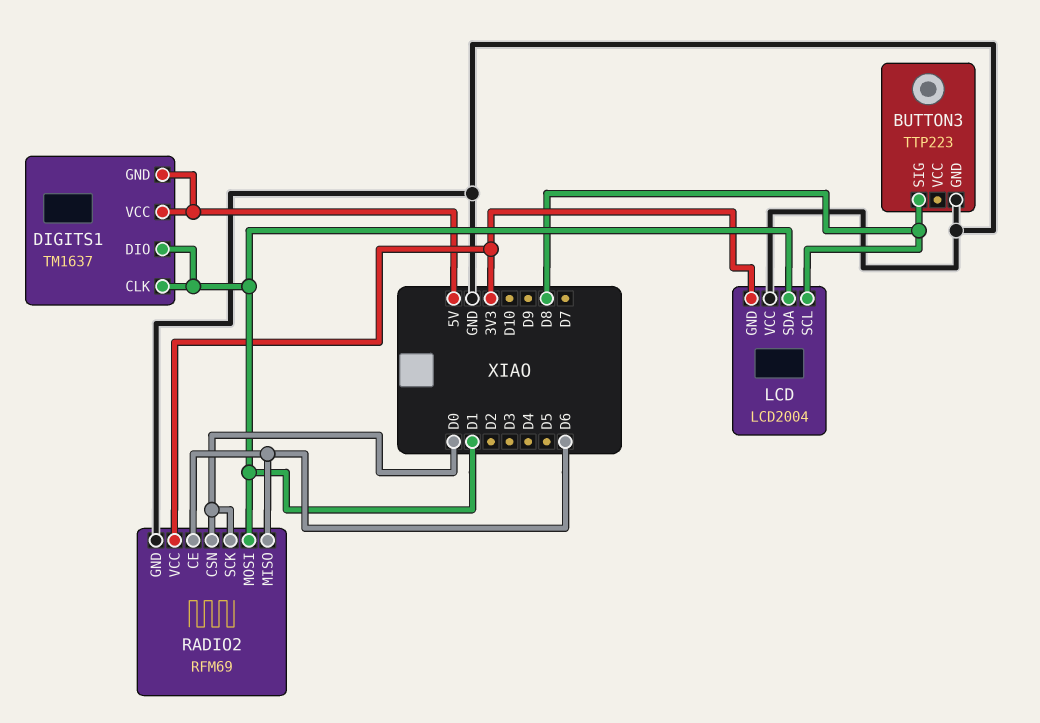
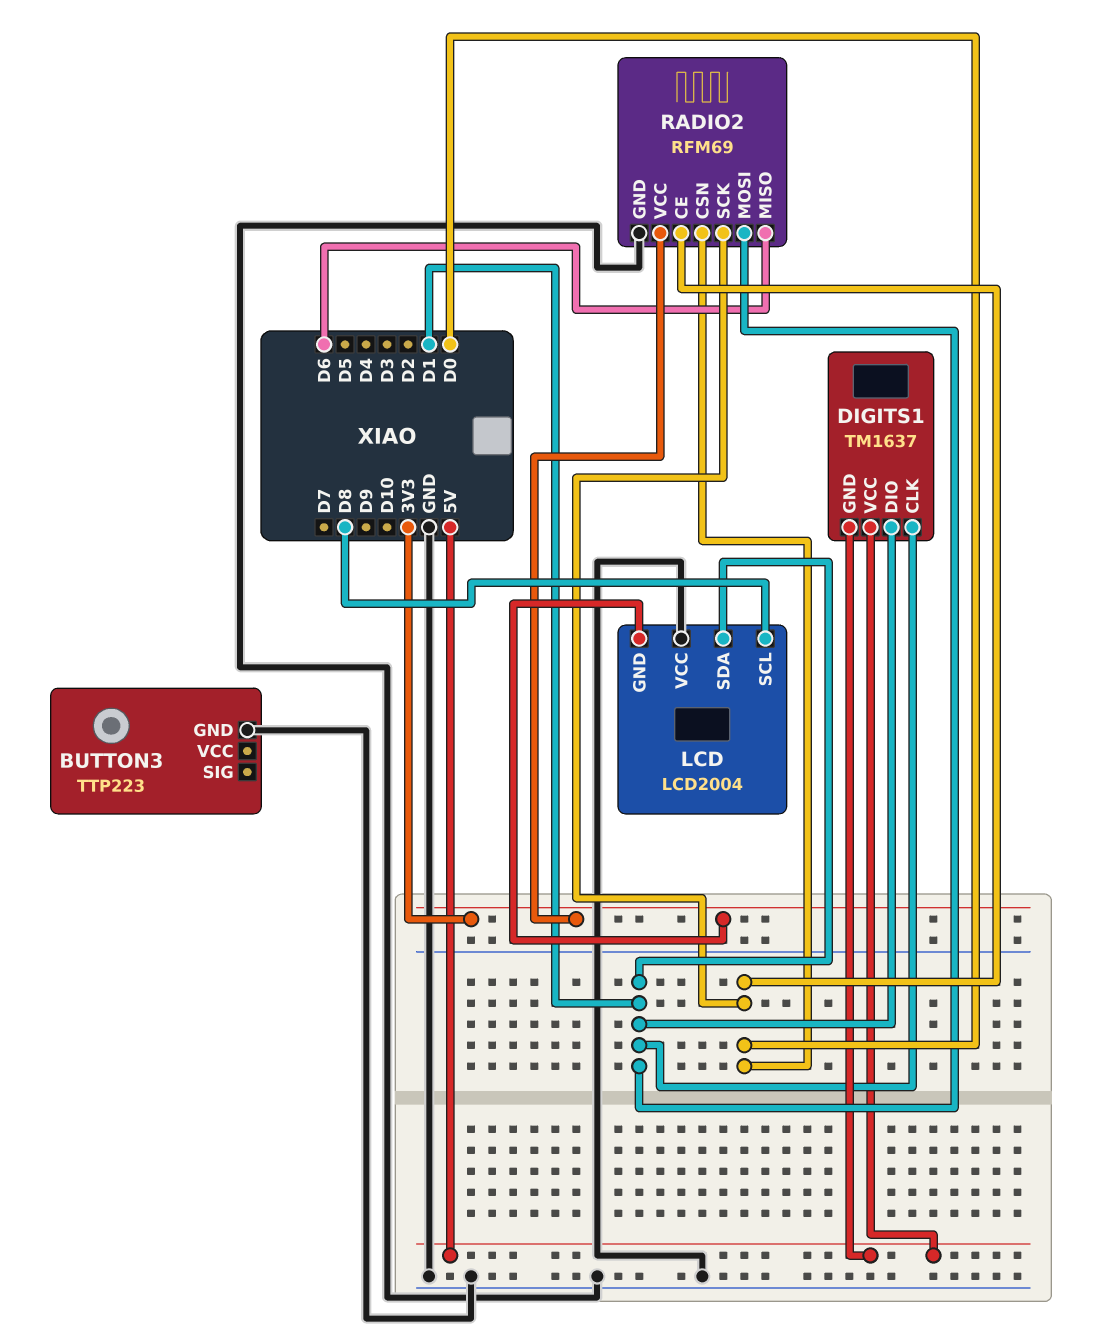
BUTTON3 pin SIG: D8 -> none
RADIO2 pin CE: D6 -> D0

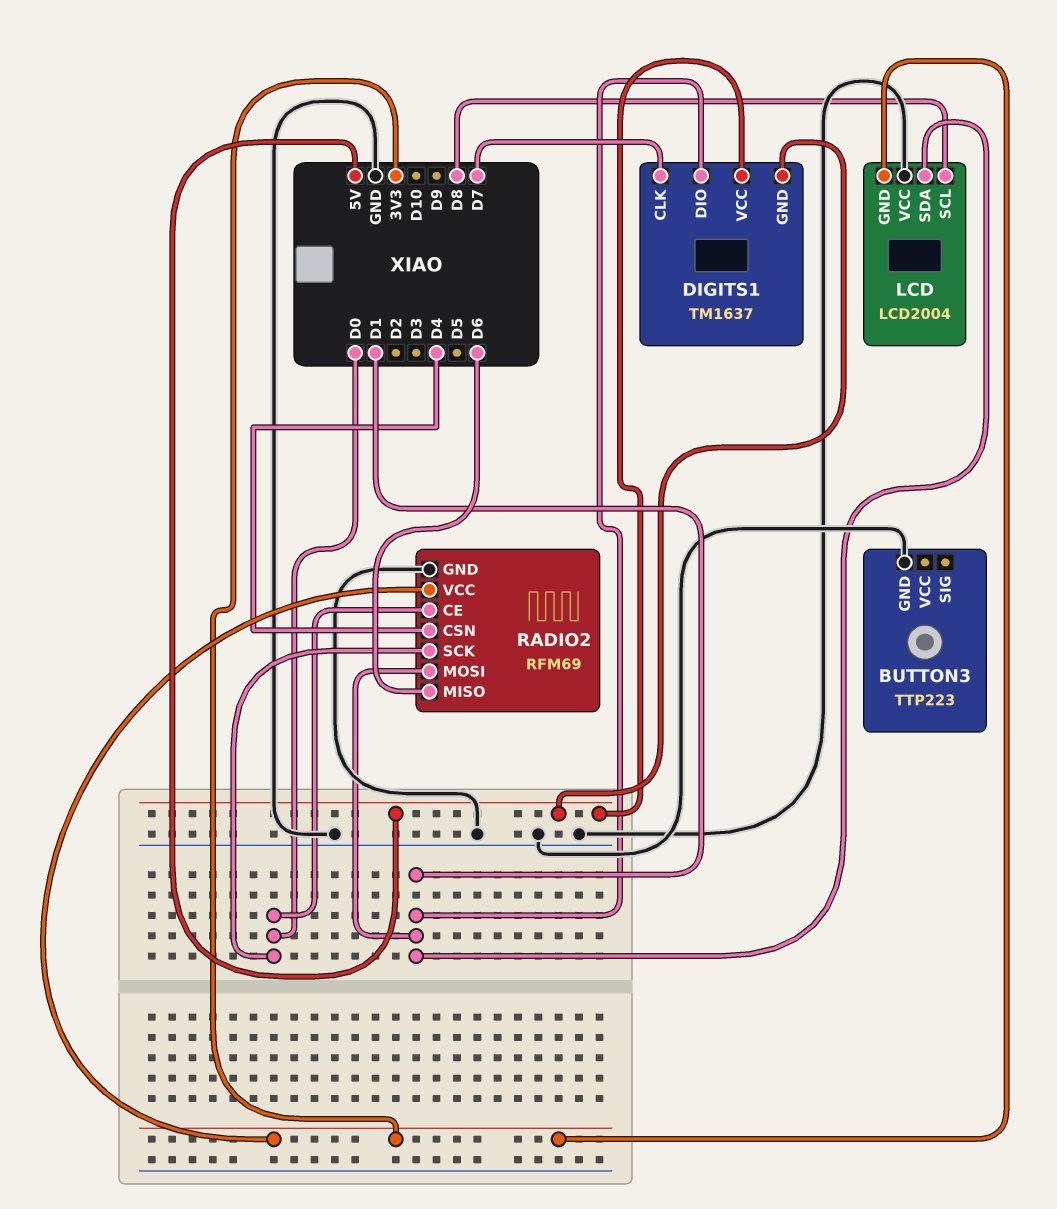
DIGITS1 pin CLK: D1 -> D7
RADIO2 pin CSN: D0 -> D4

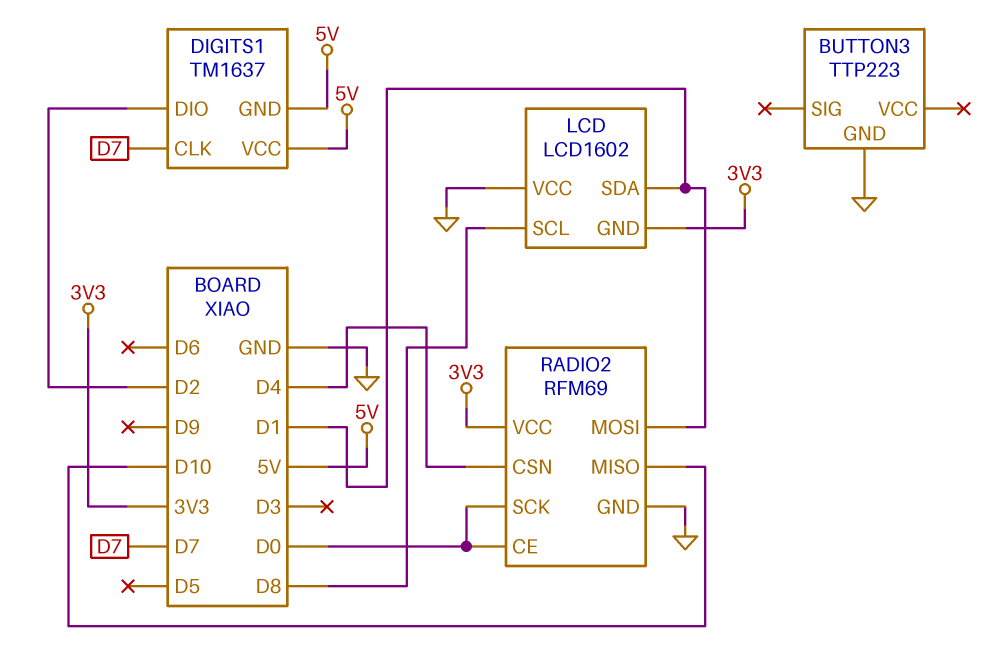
DIGITS1 pin DIO: D1 -> D2
LCD: LCD2004 -> LCD1602
RADIO2 pin MISO: D6 -> D10

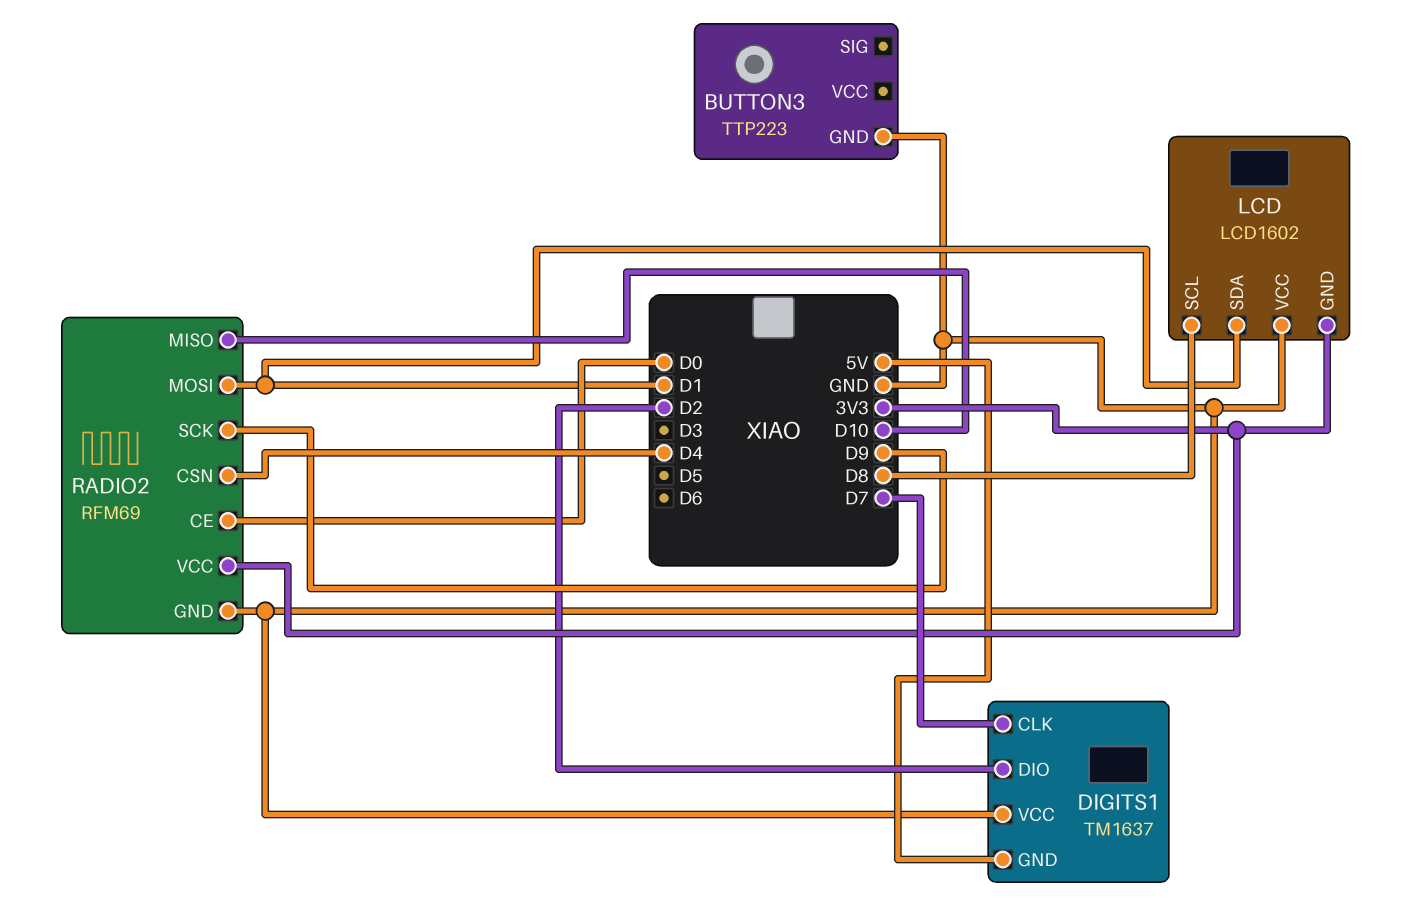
DIGITS1 pin VCC: 5V -> GND
RADIO2 pin SCK: D0 -> D9

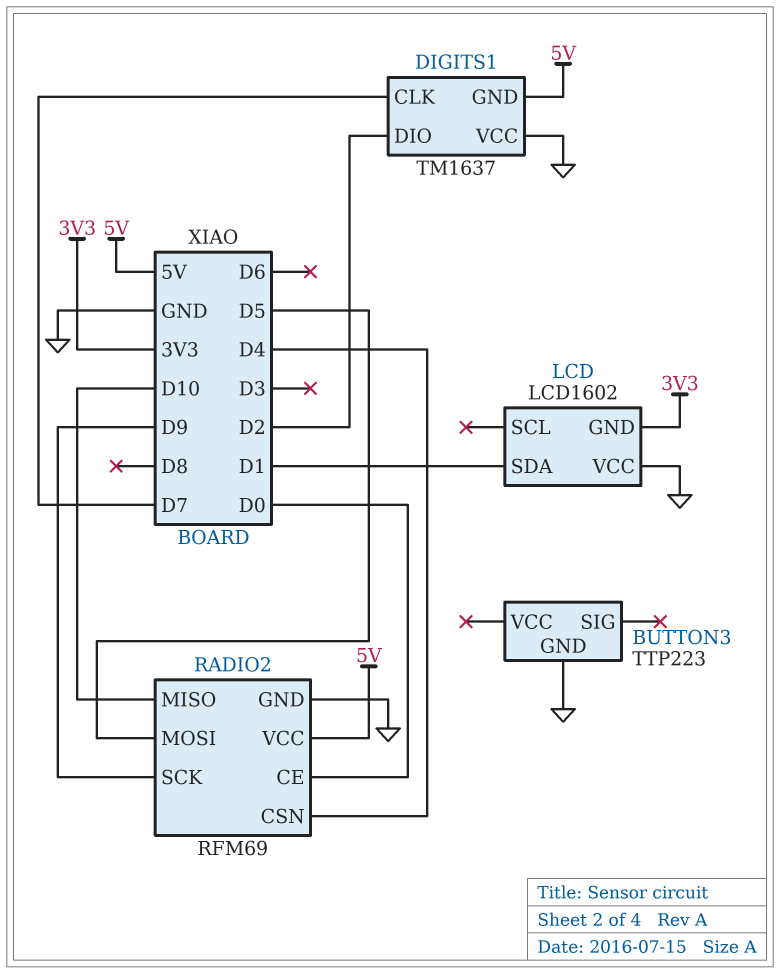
LCD pin SCL: D8 -> none
RADIO2 pin MOSI: D1 -> D5
RADIO2 pin VCC: 3V3 -> 5V

